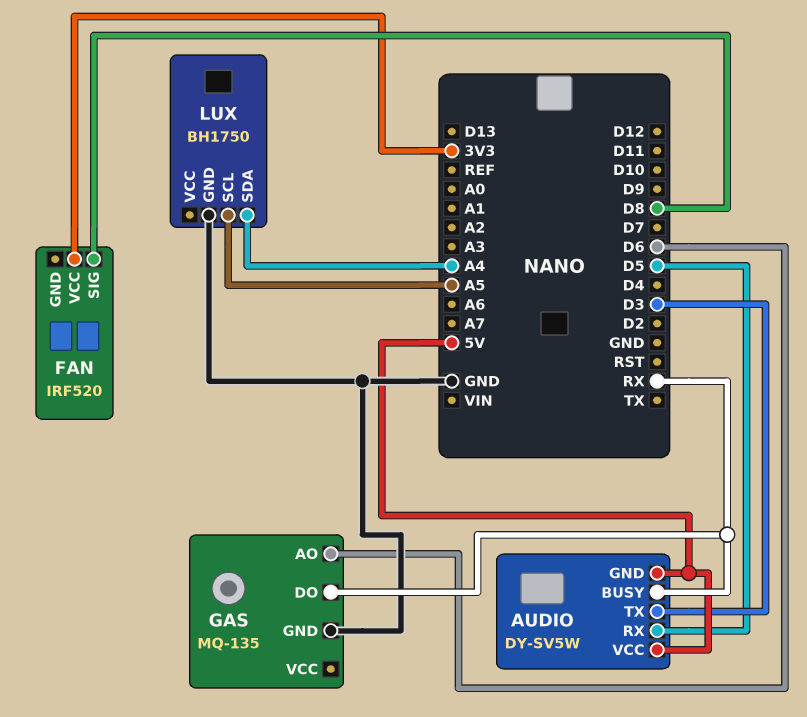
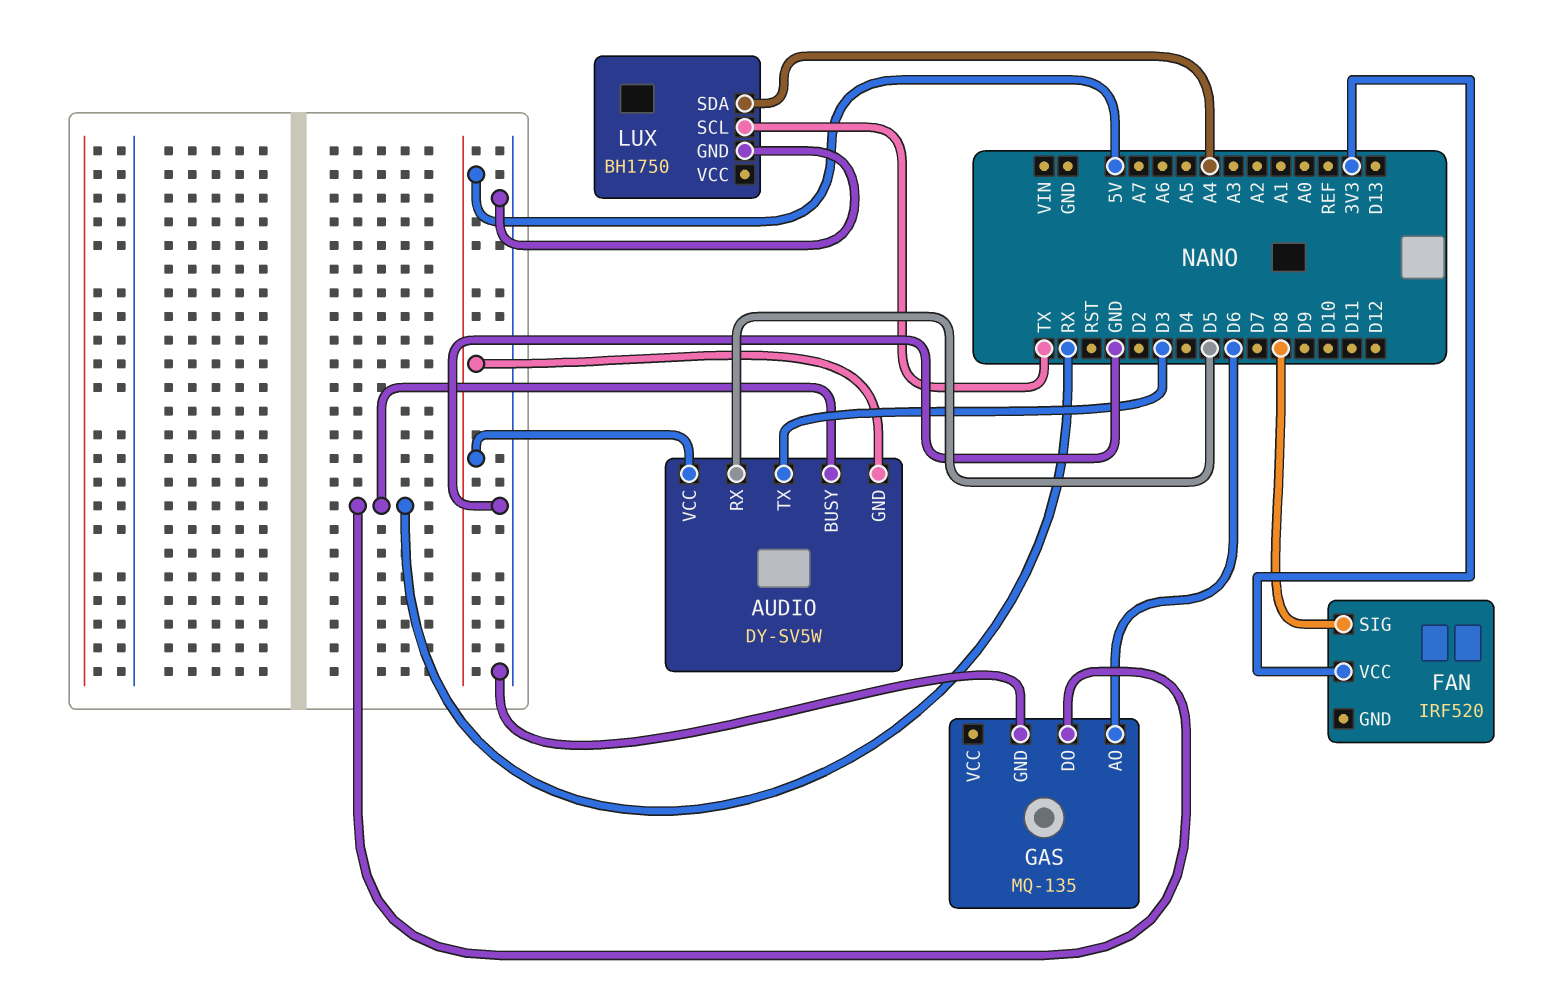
LUX pin SCL: A5 -> TX

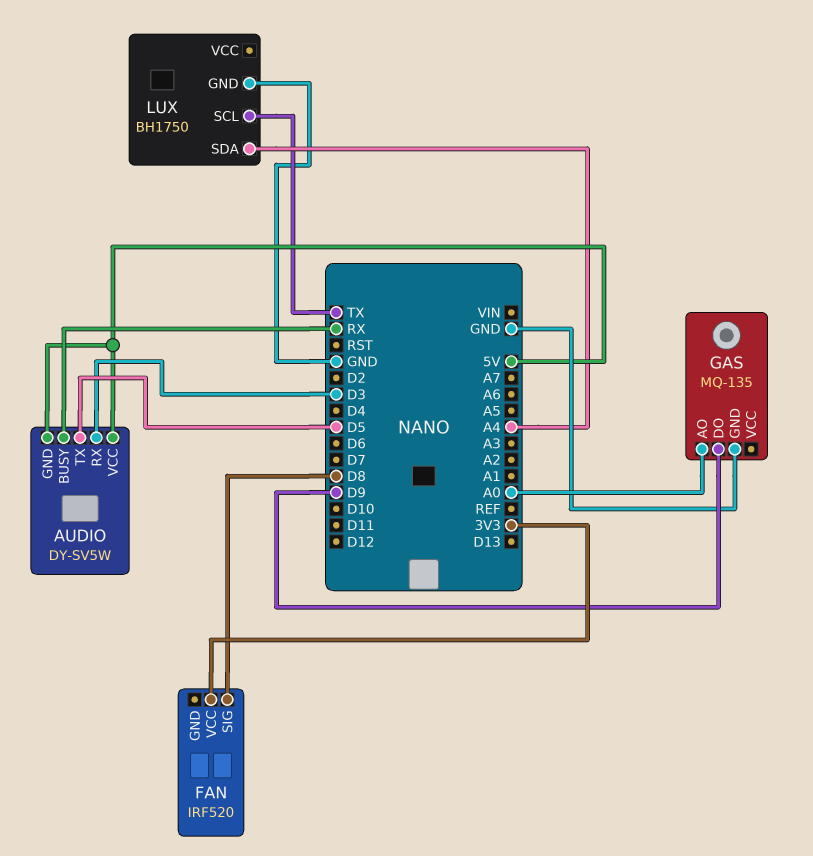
AUDIO pin RX: D5 -> D3
AUDIO pin TX: D3 -> D5
GAS pin AO: D6 -> A0
GAS pin DO: RX -> D9

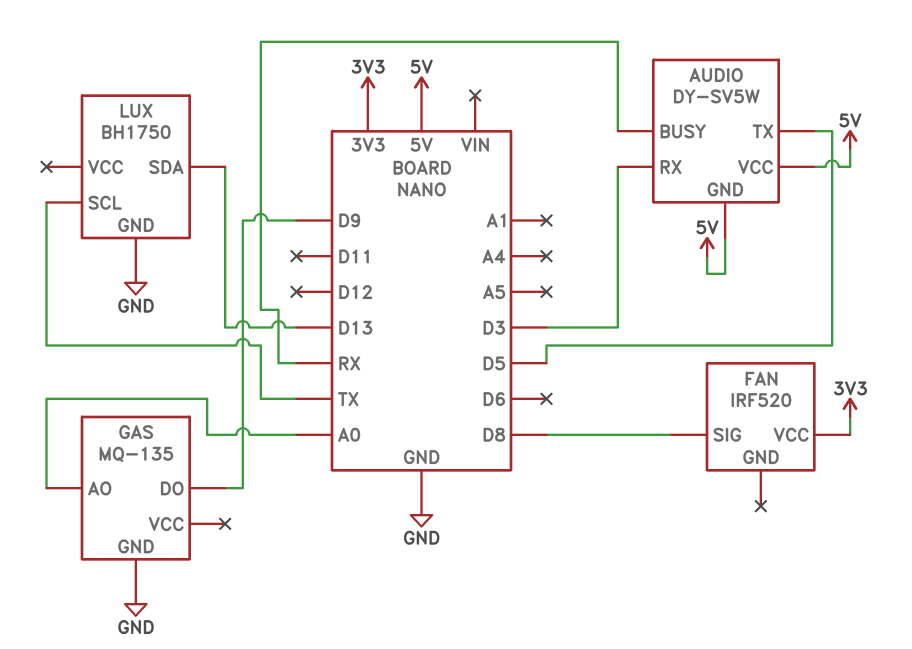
LUX pin SDA: A4 -> D13

